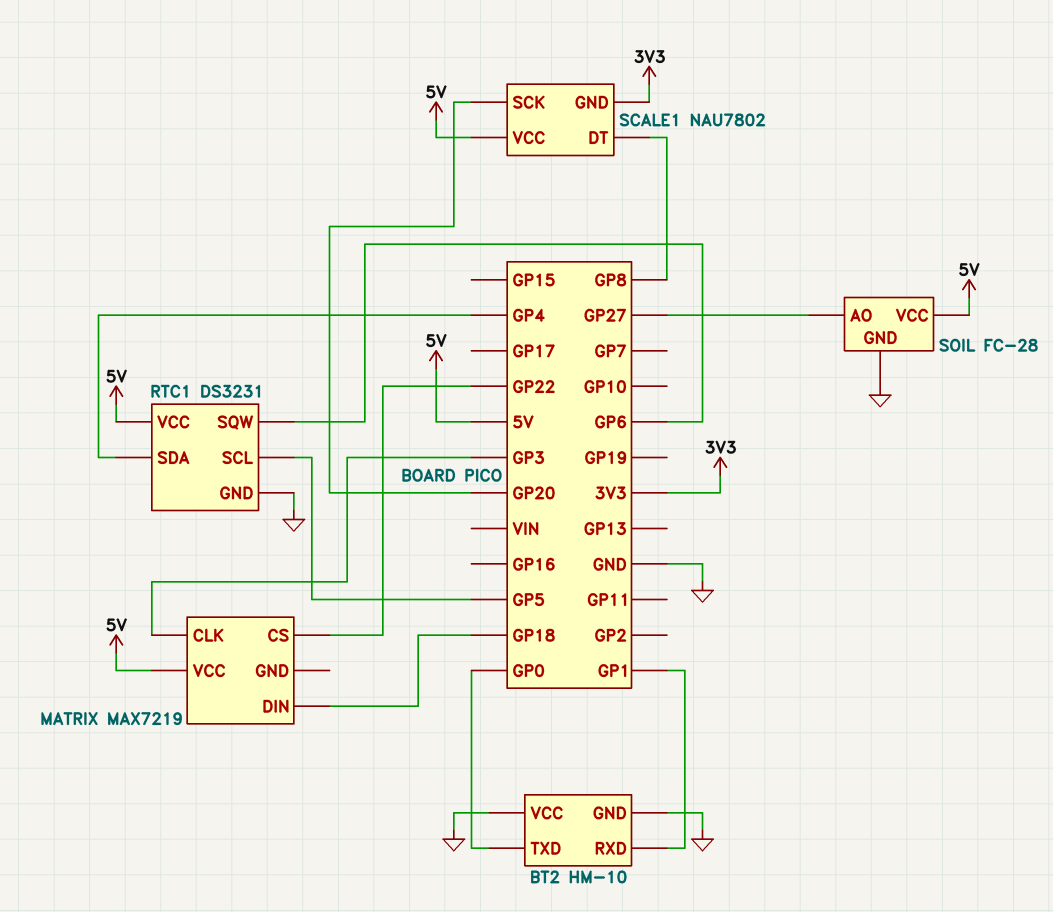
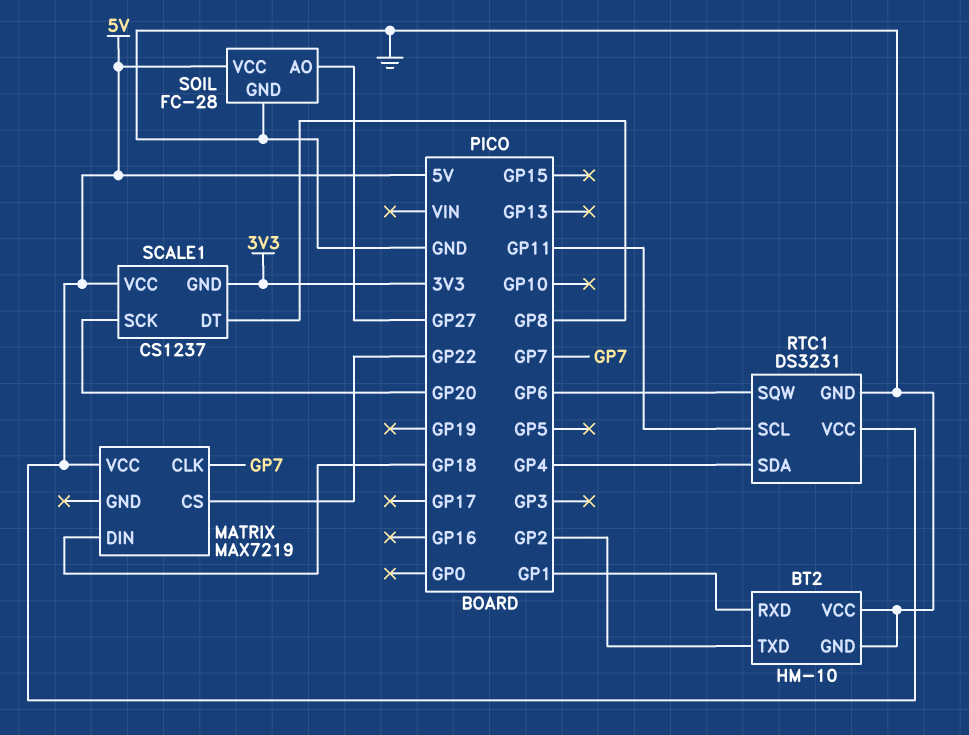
BT2 pin TXD: GP0 -> GP2
MATRIX pin CLK: GP3 -> GP7
RTC1 pin SCL: GP5 -> GP11
SCALE1: NAU7802 -> CS1237

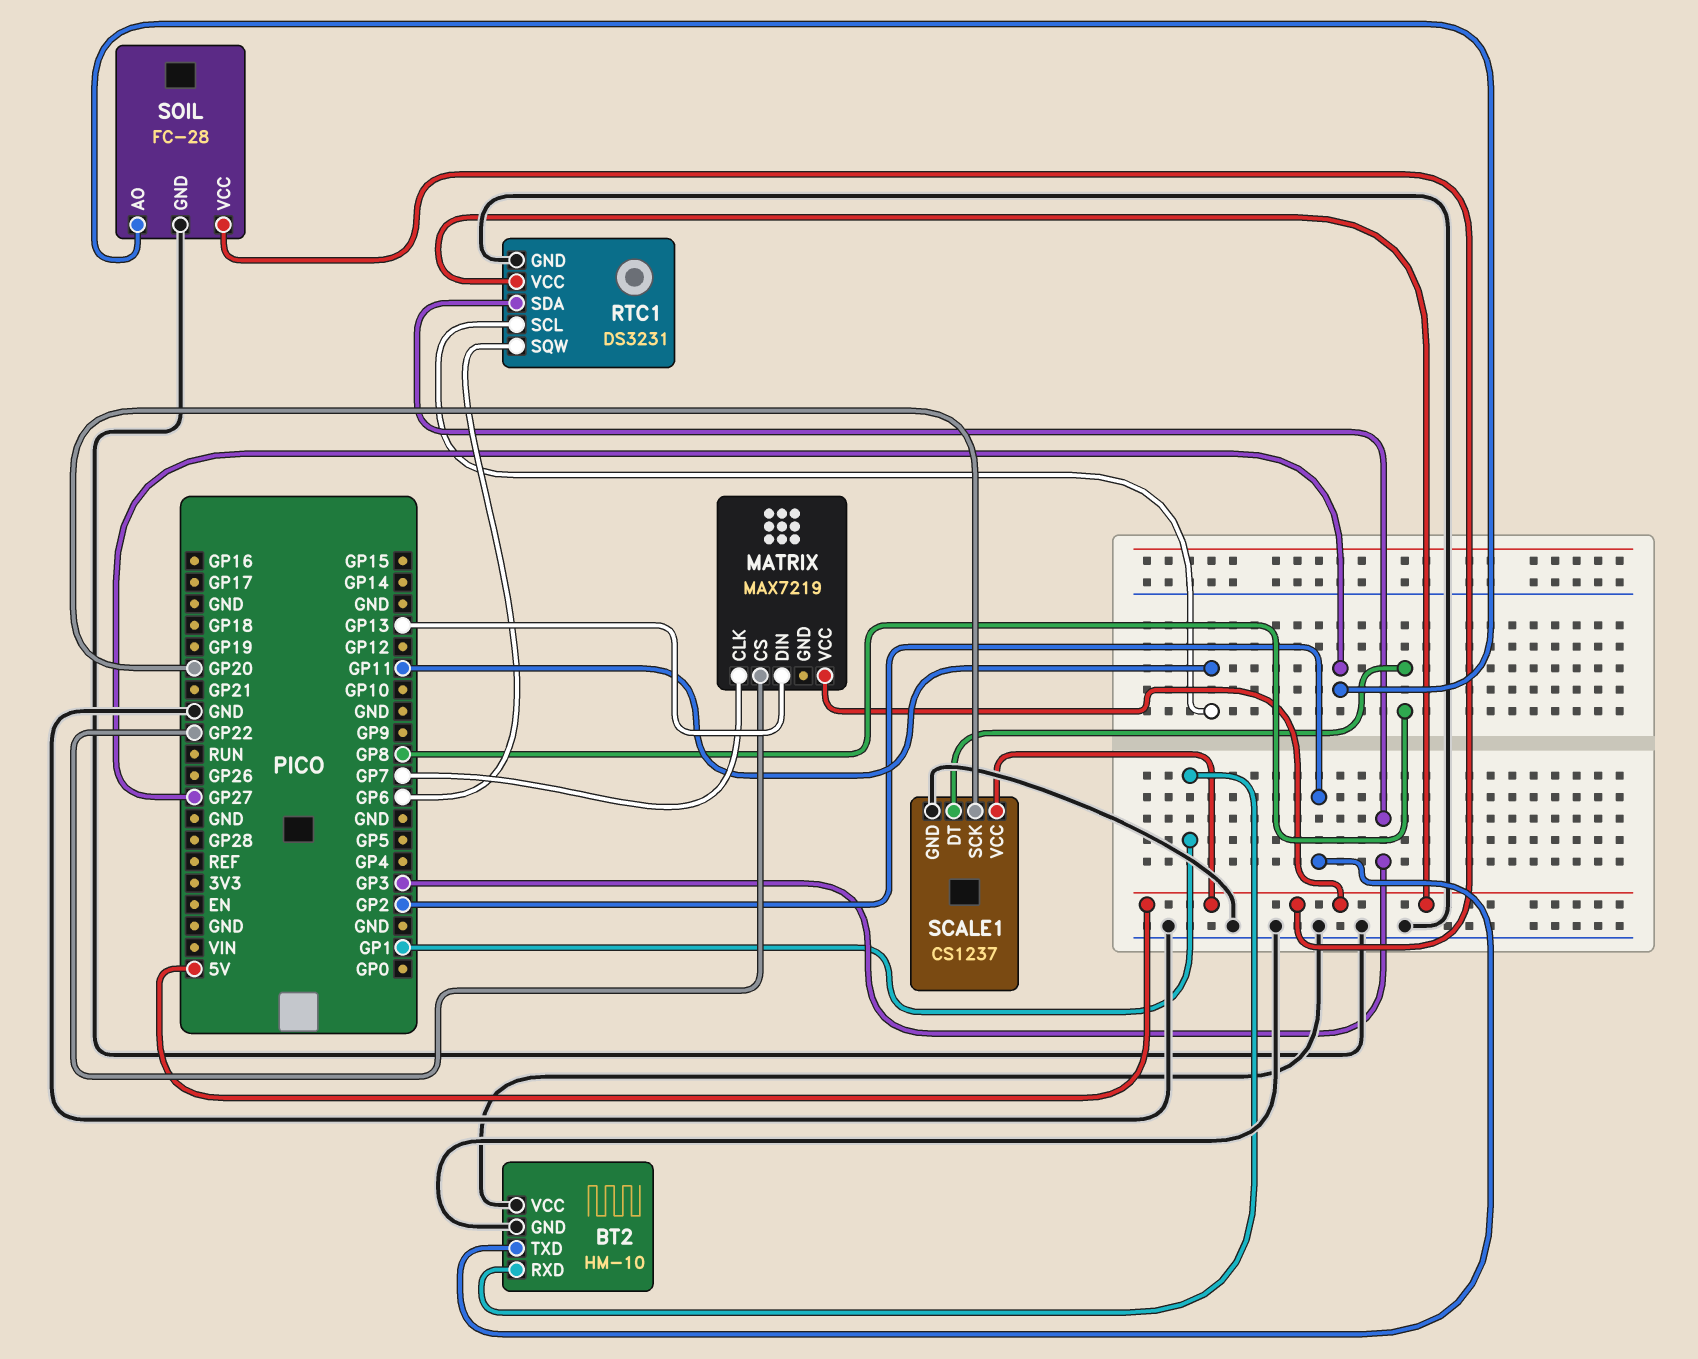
MATRIX pin DIN: GP18 -> GP13
RTC1 pin SDA: GP4 -> GP3
SCALE1 pin GND: 3V3 -> GND

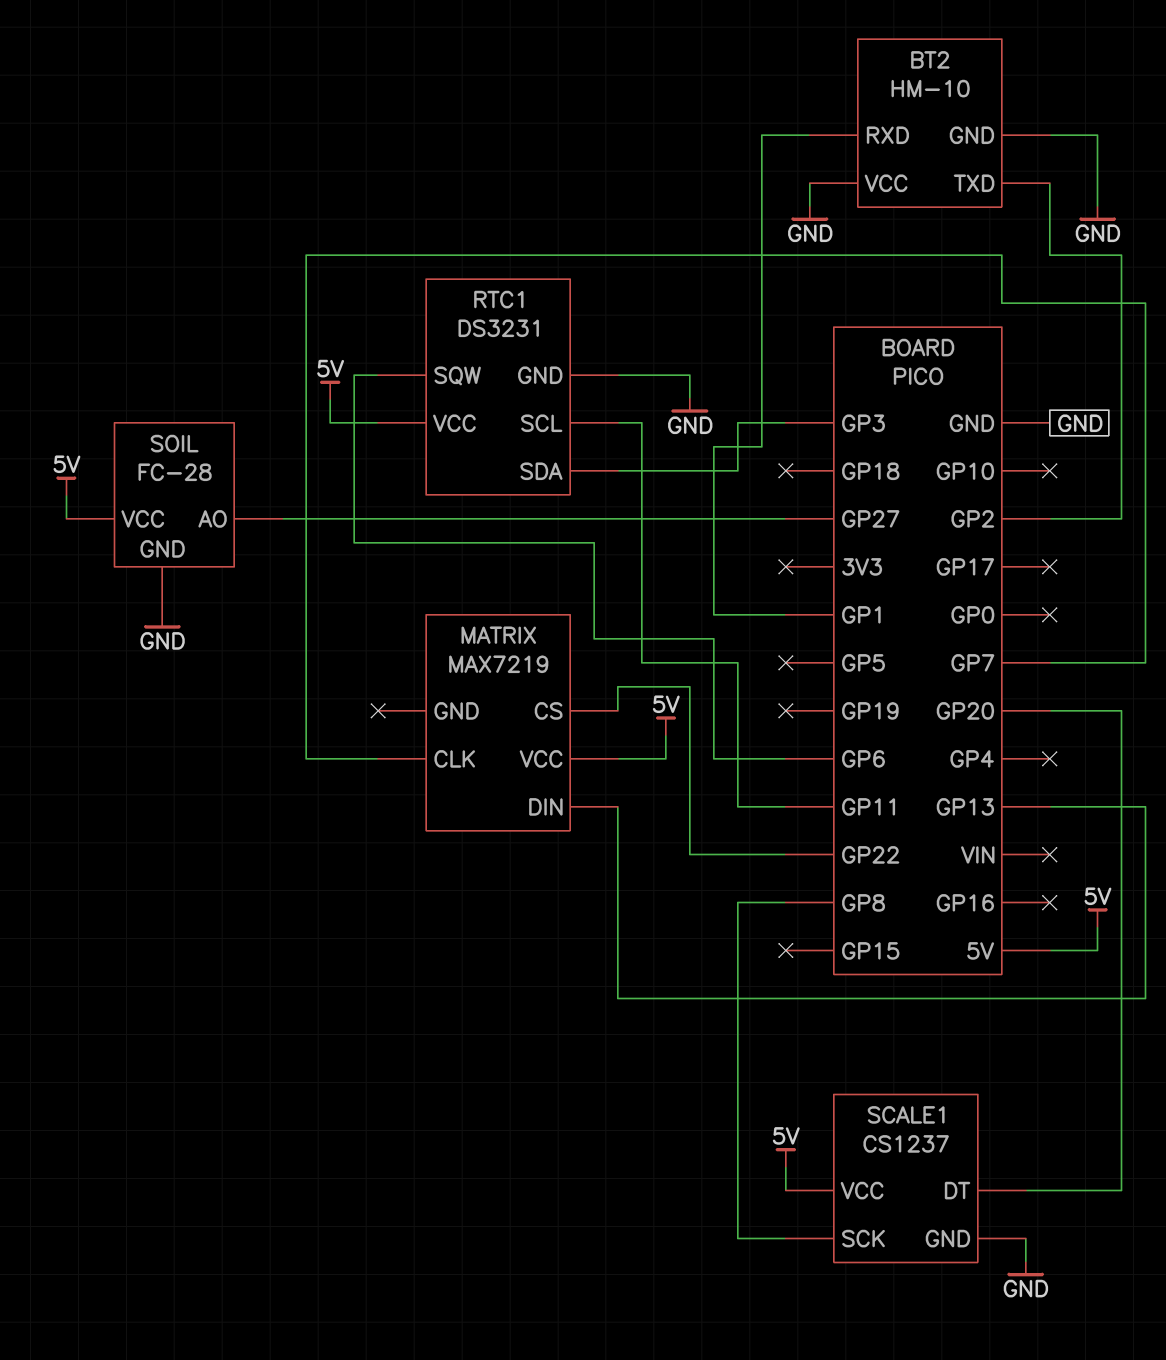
SCALE1 pin DT: GP8 -> GP20
SCALE1 pin SCK: GP20 -> GP8

